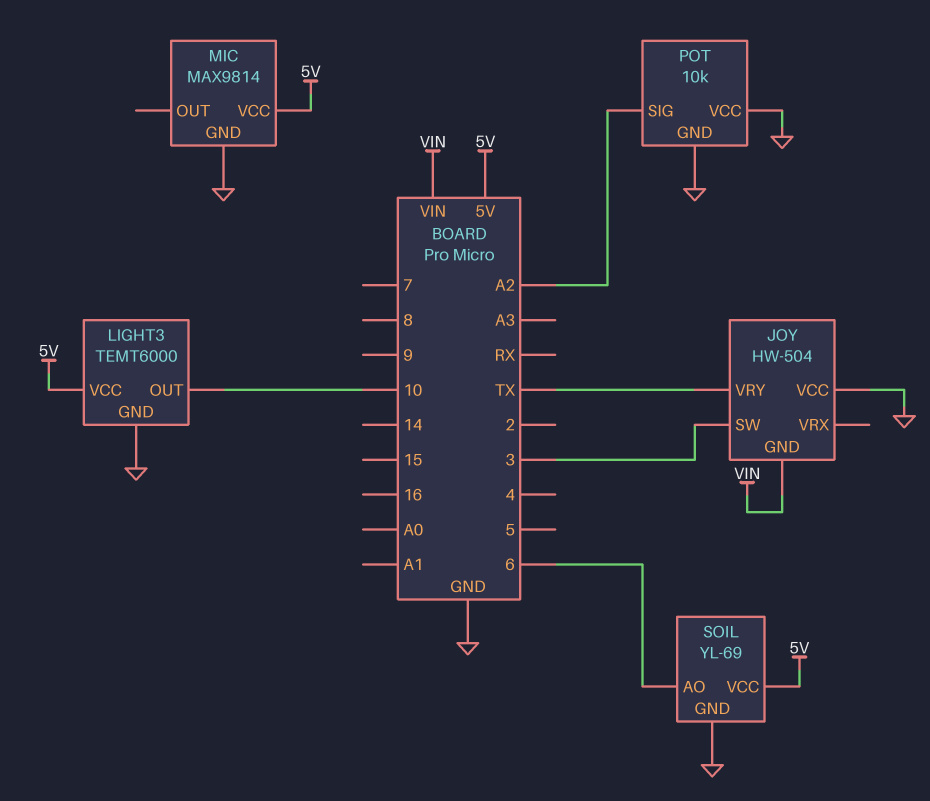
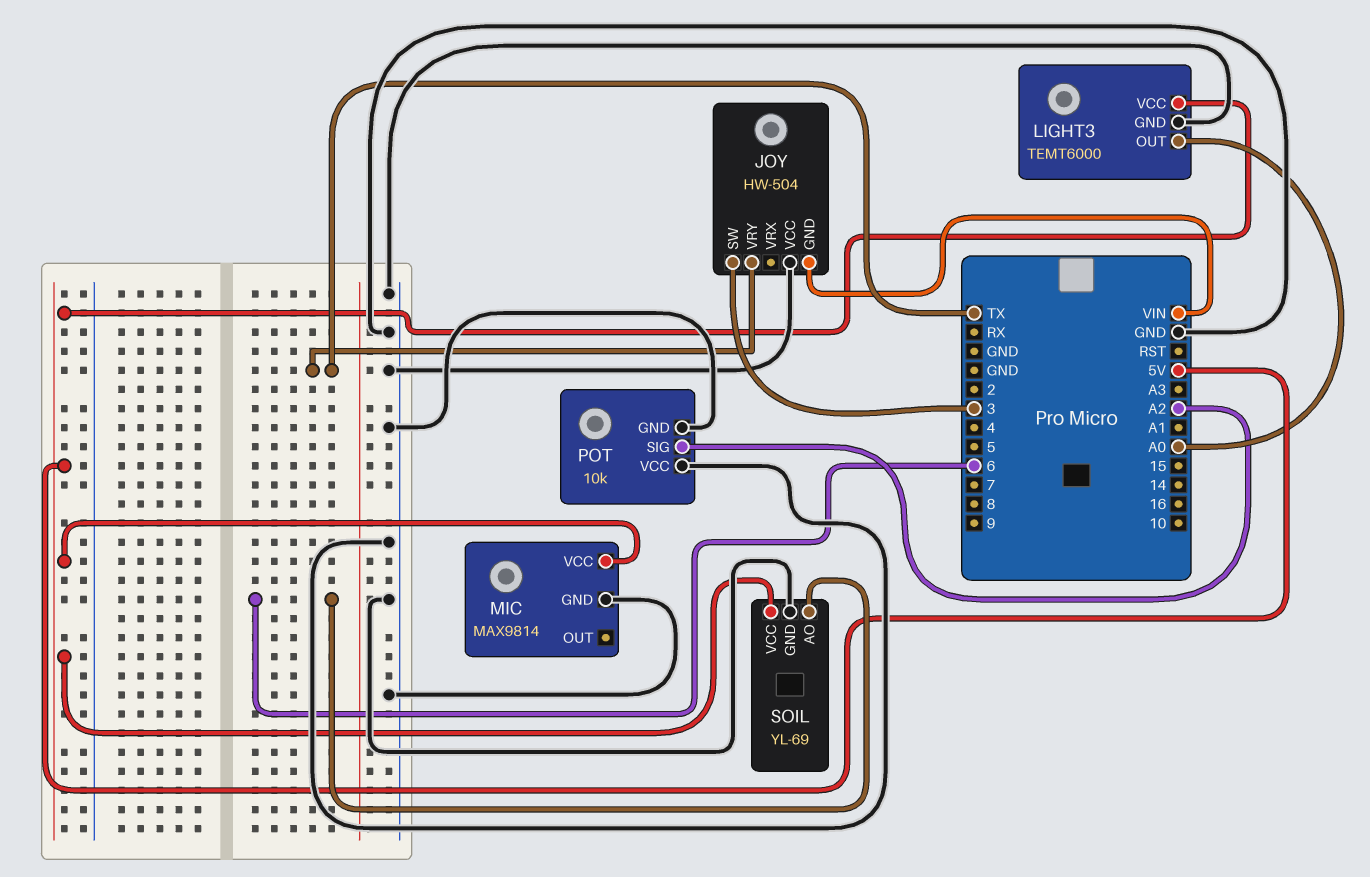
LIGHT3 pin OUT: 10 -> A0

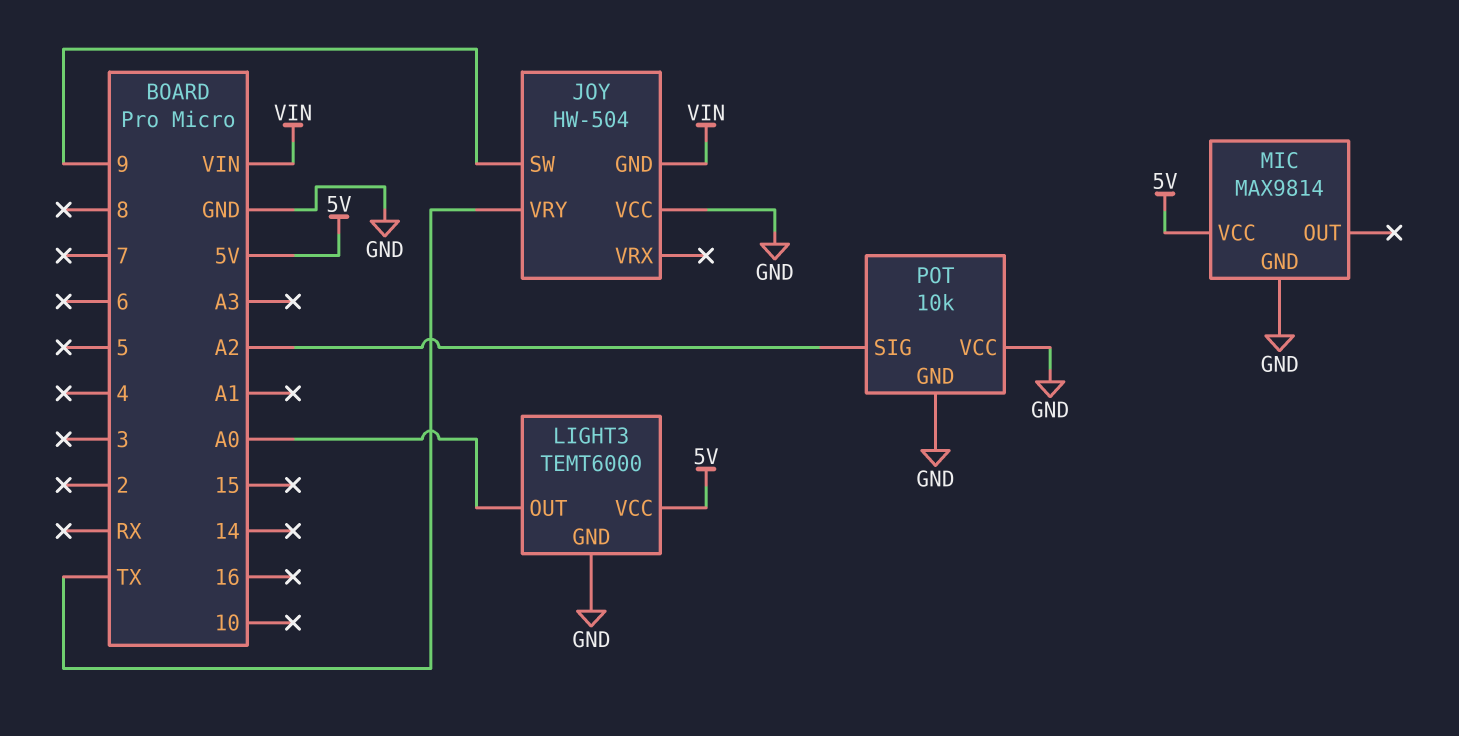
JOY pin SW: 3 -> 9
SOIL: YL-69 -> none
SOIL pin AO: 6 -> none
SOIL pin GND: GND -> none
SOIL pin VCC: 5V -> none

